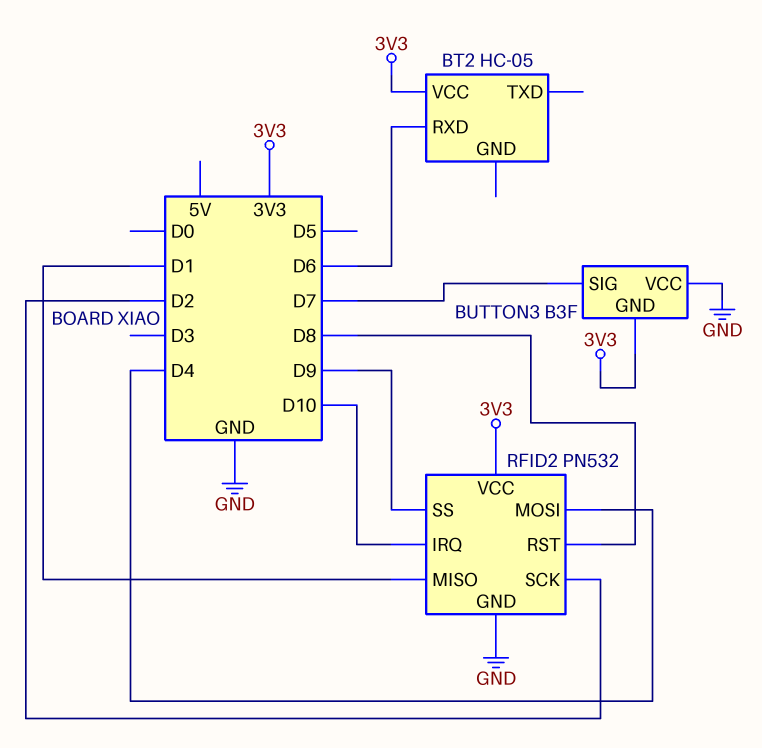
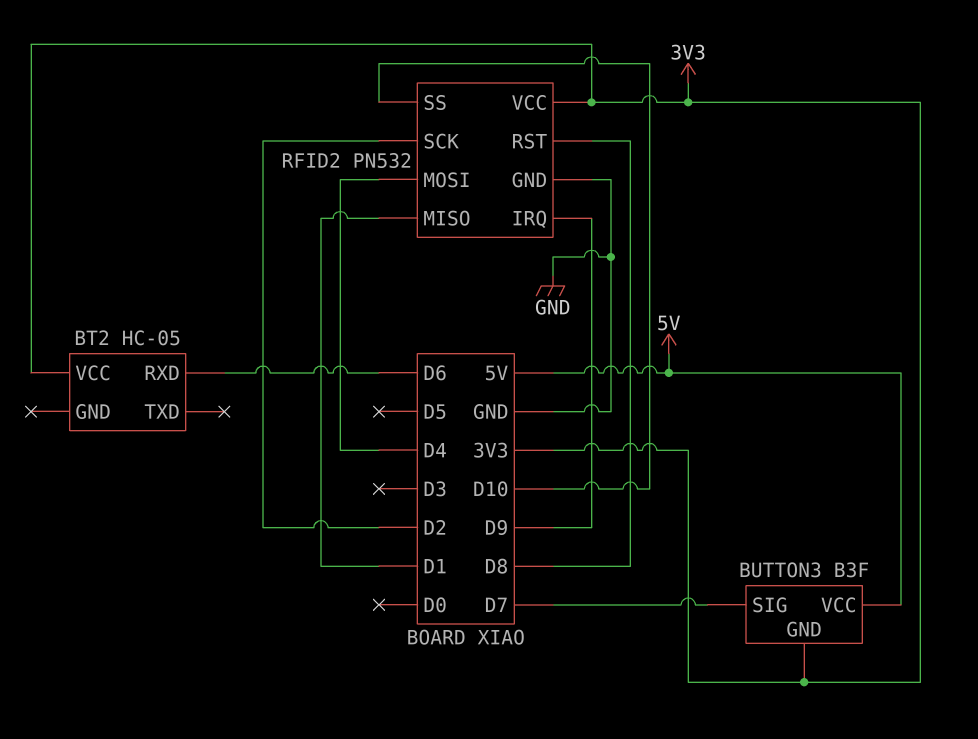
BUTTON3 pin VCC: GND -> 5V
RFID2 pin IRQ: D10 -> D9
RFID2 pin SS: D9 -> D10

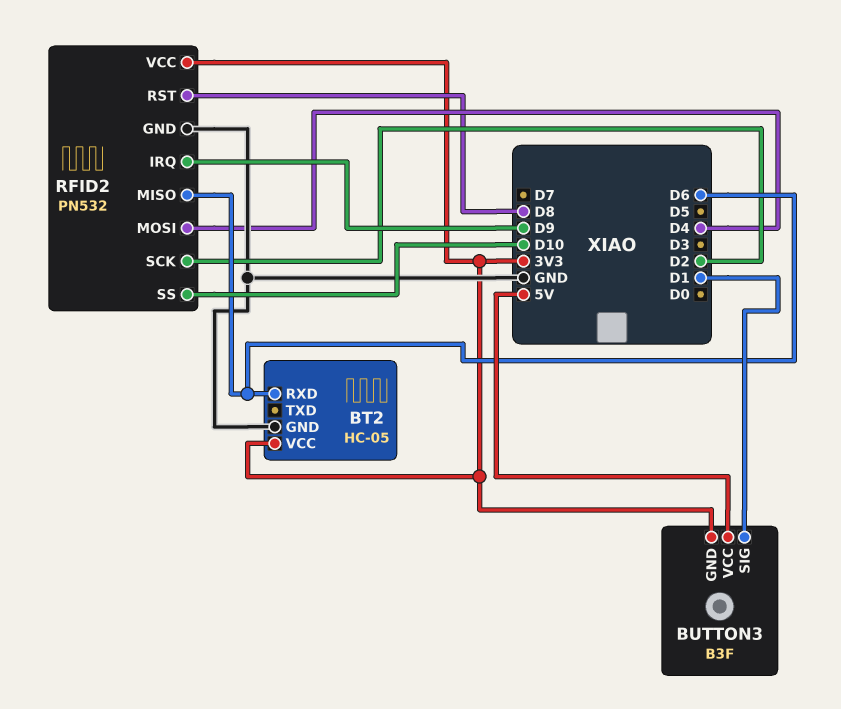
BT2 pin GND: none -> GND
BUTTON3 pin SIG: D7 -> D1
RFID2 pin MISO: D1 -> D6

